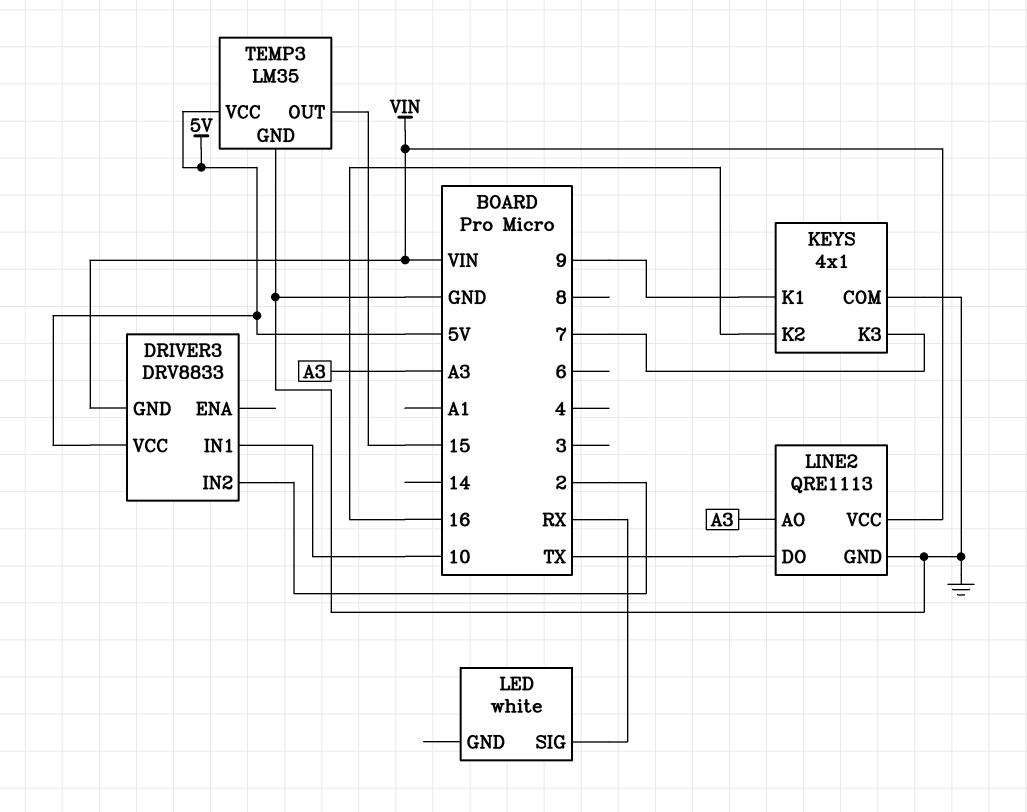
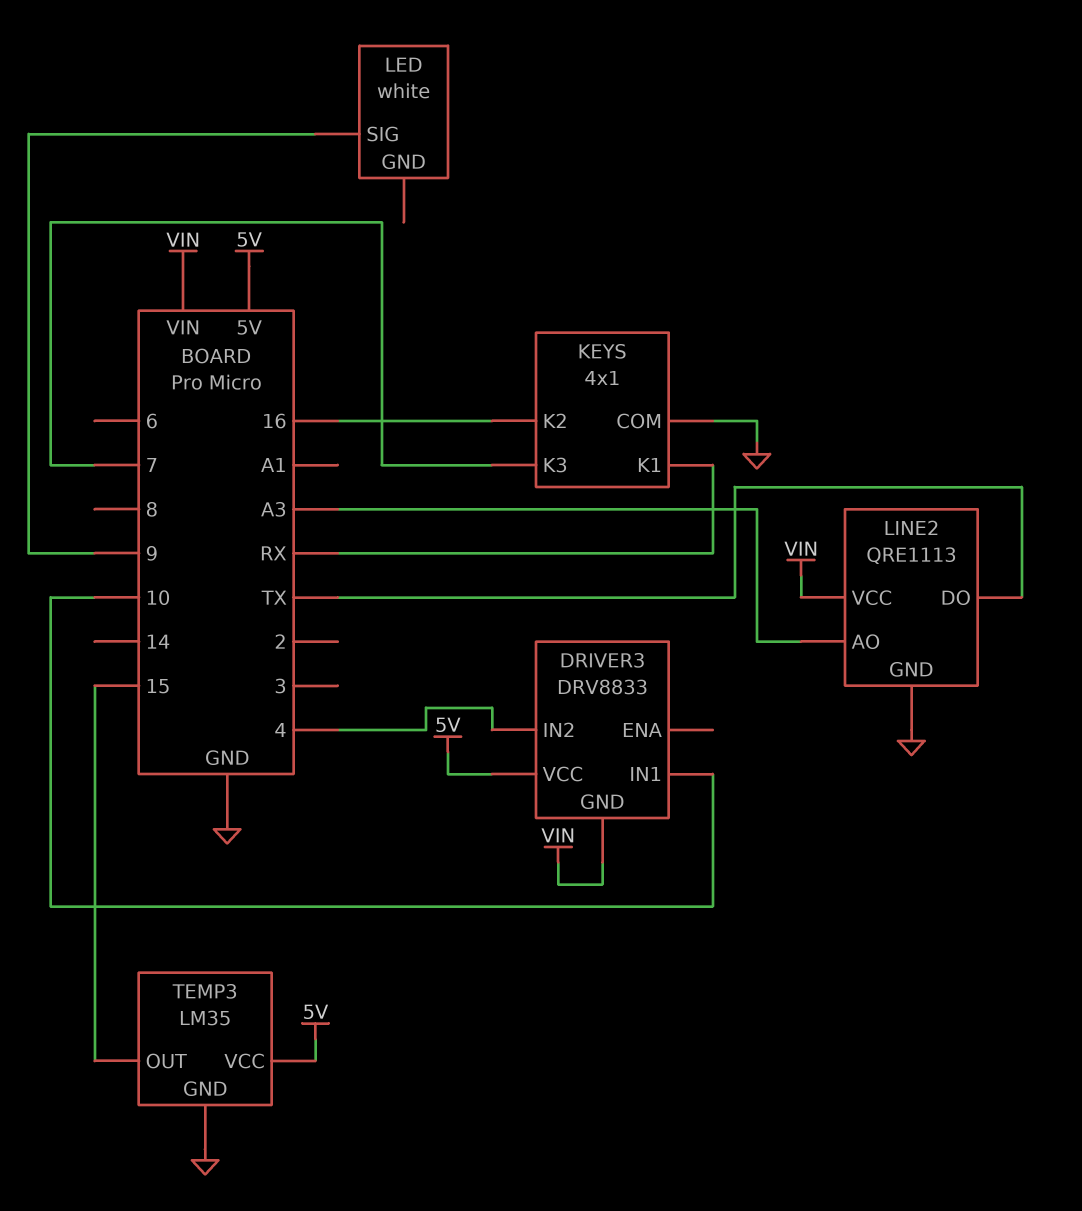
DRIVER3 pin IN2: 2 -> 4
KEYS pin K1: 9 -> RX
LED pin SIG: RX -> 9

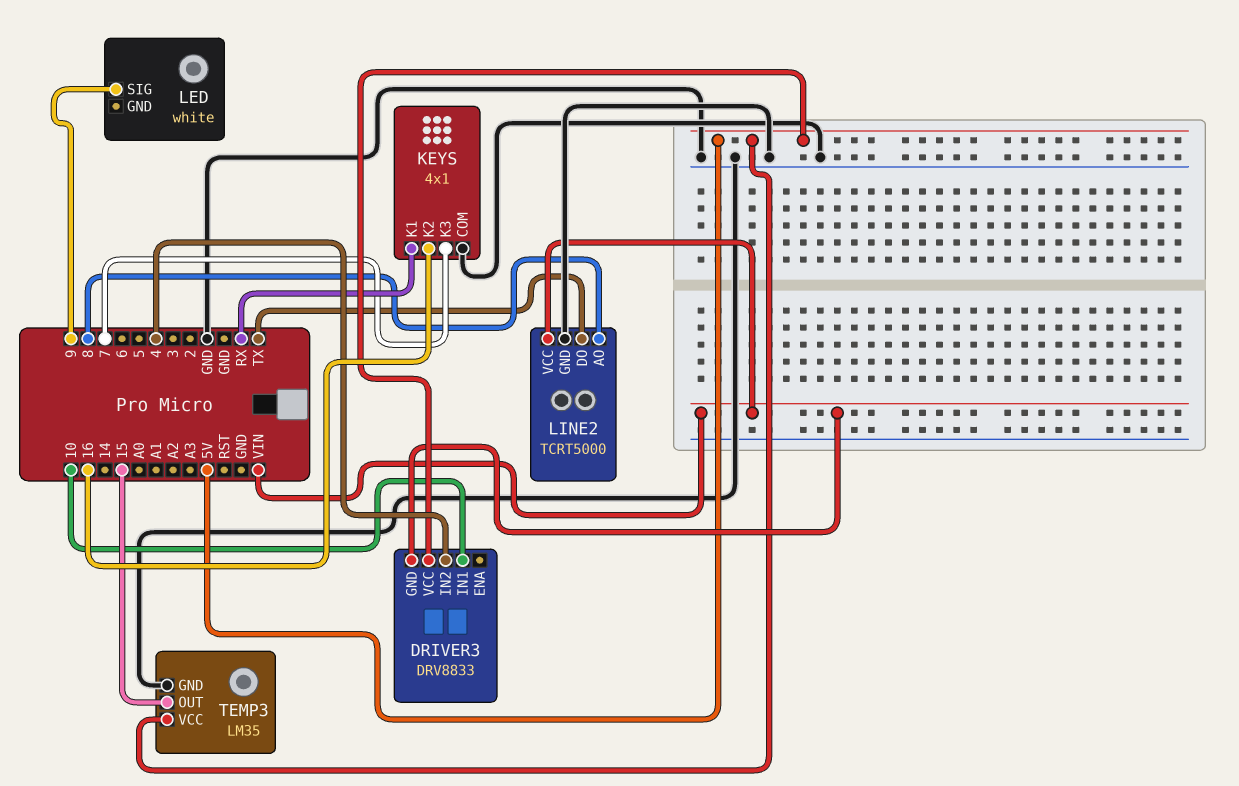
LINE2: QRE1113 -> TCRT5000
LINE2 pin AO: A3 -> 8

